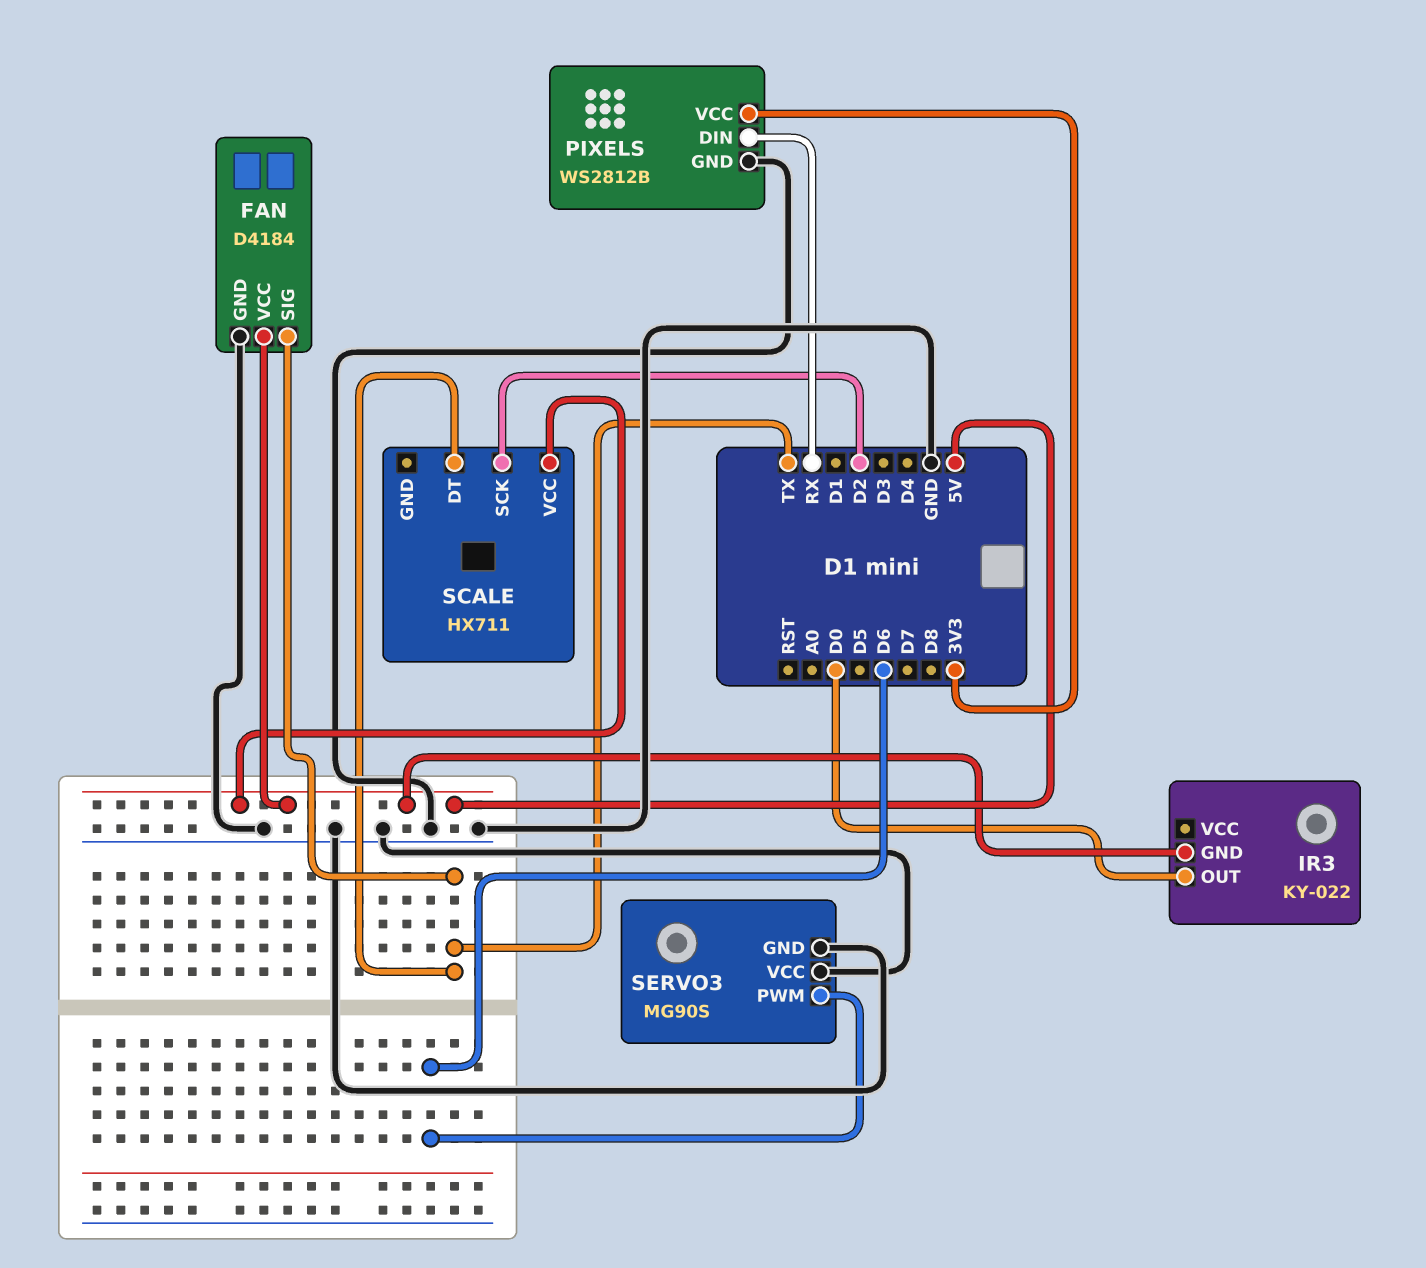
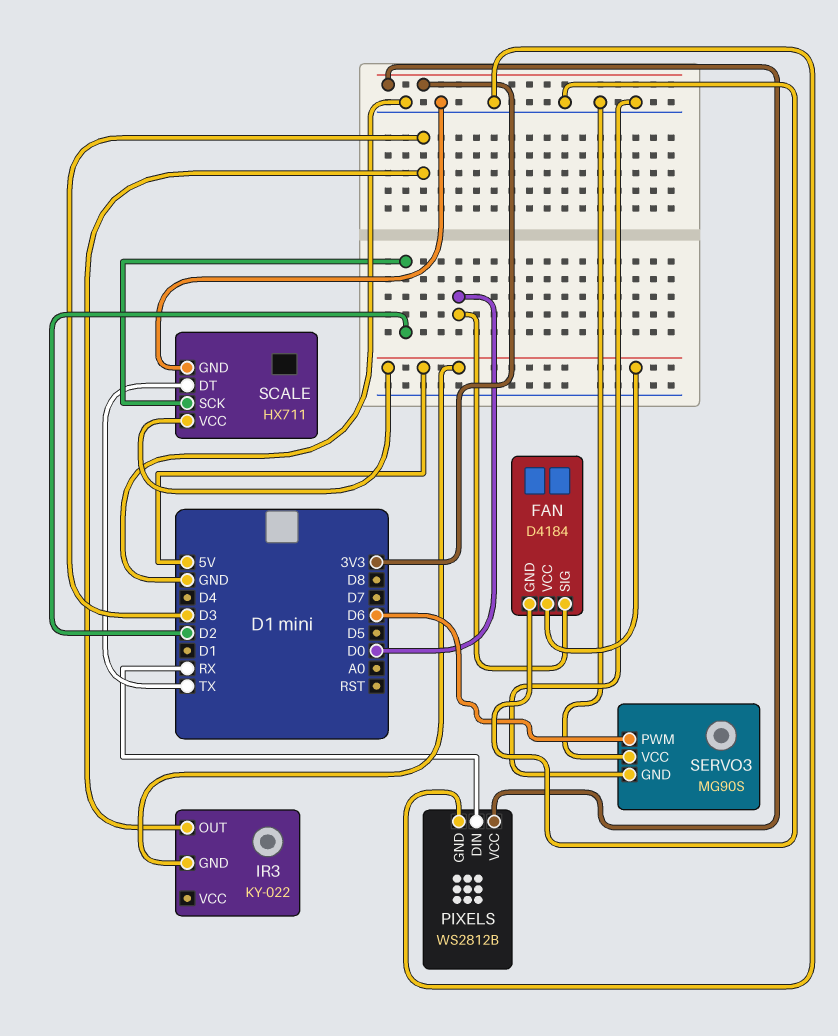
FAN pin SIG: TX -> D0
IR3 pin OUT: D0 -> D3
SCALE pin GND: none -> GND

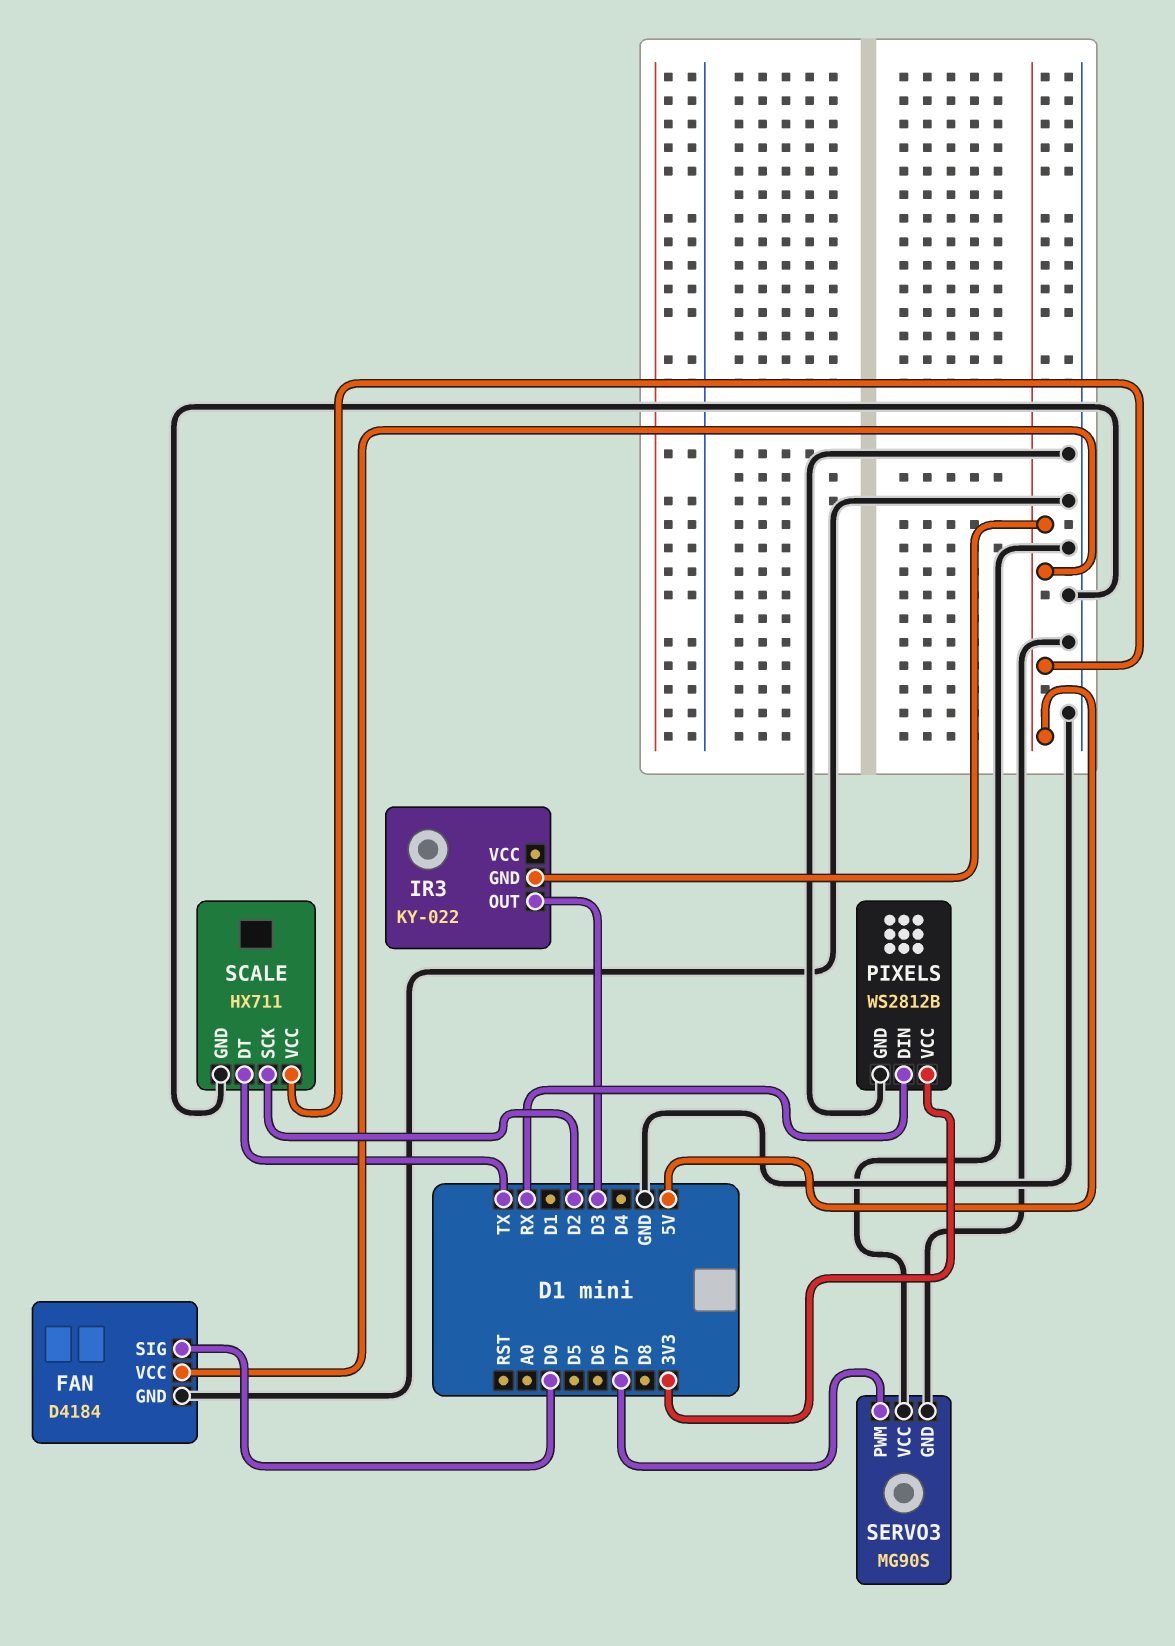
SERVO3 pin PWM: D6 -> D7

